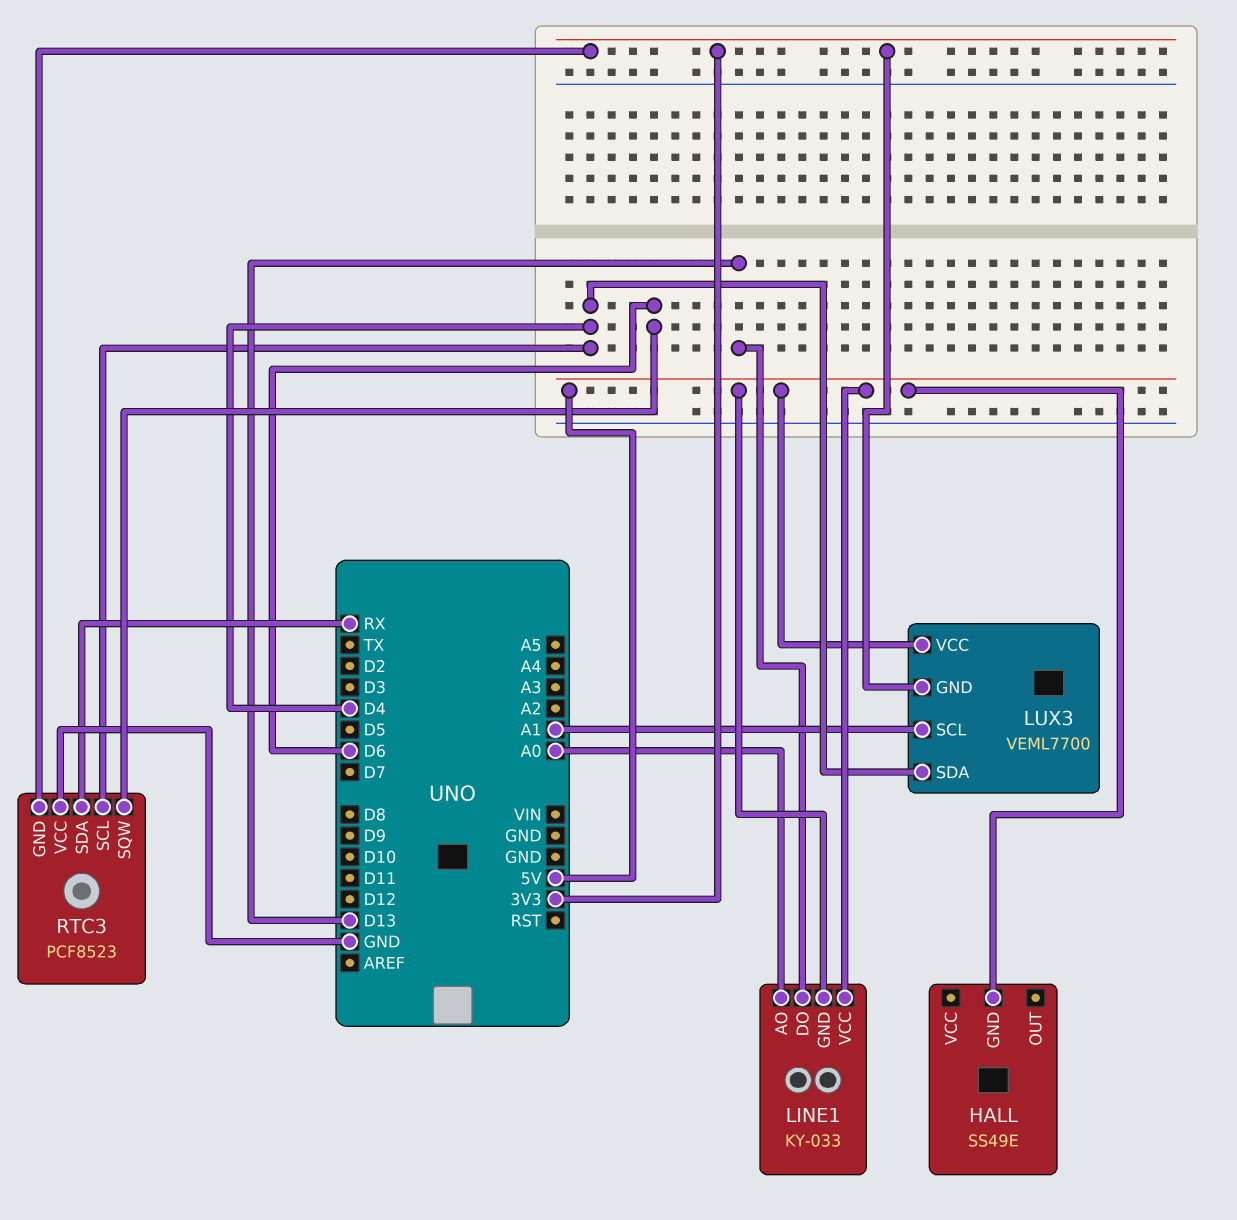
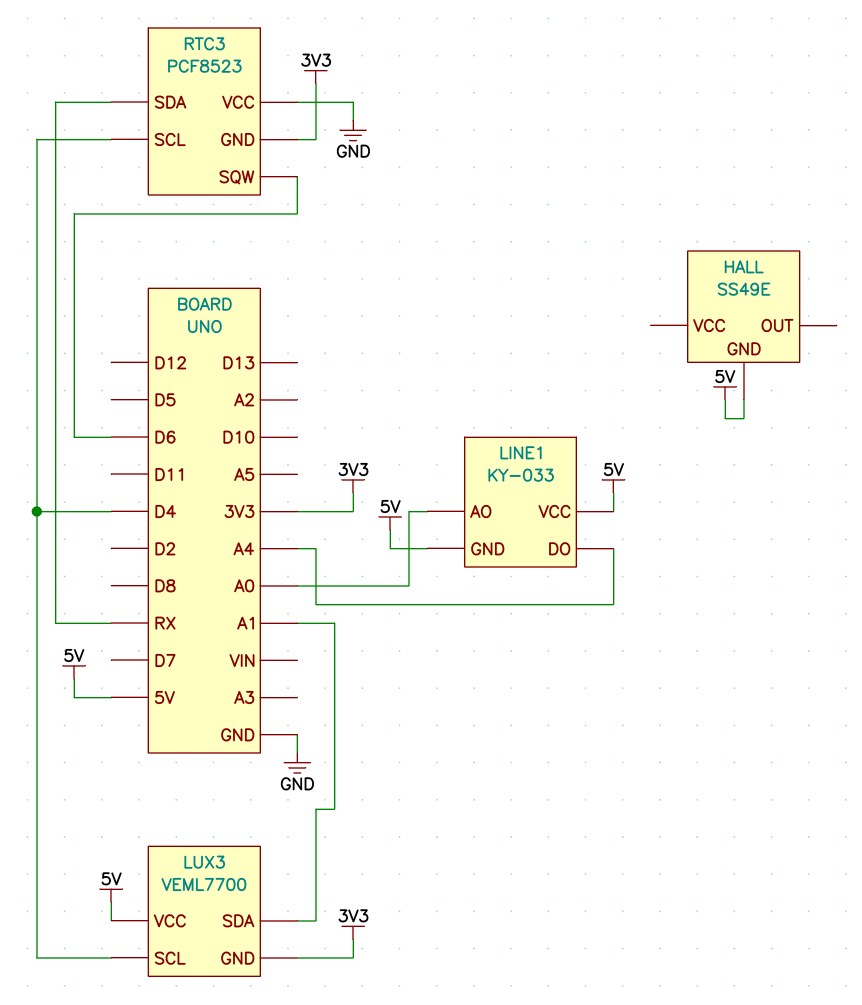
LINE1 pin DO: D13 -> A4
LUX3 pin SCL: A1 -> D4
LUX3 pin SDA: D4 -> A1

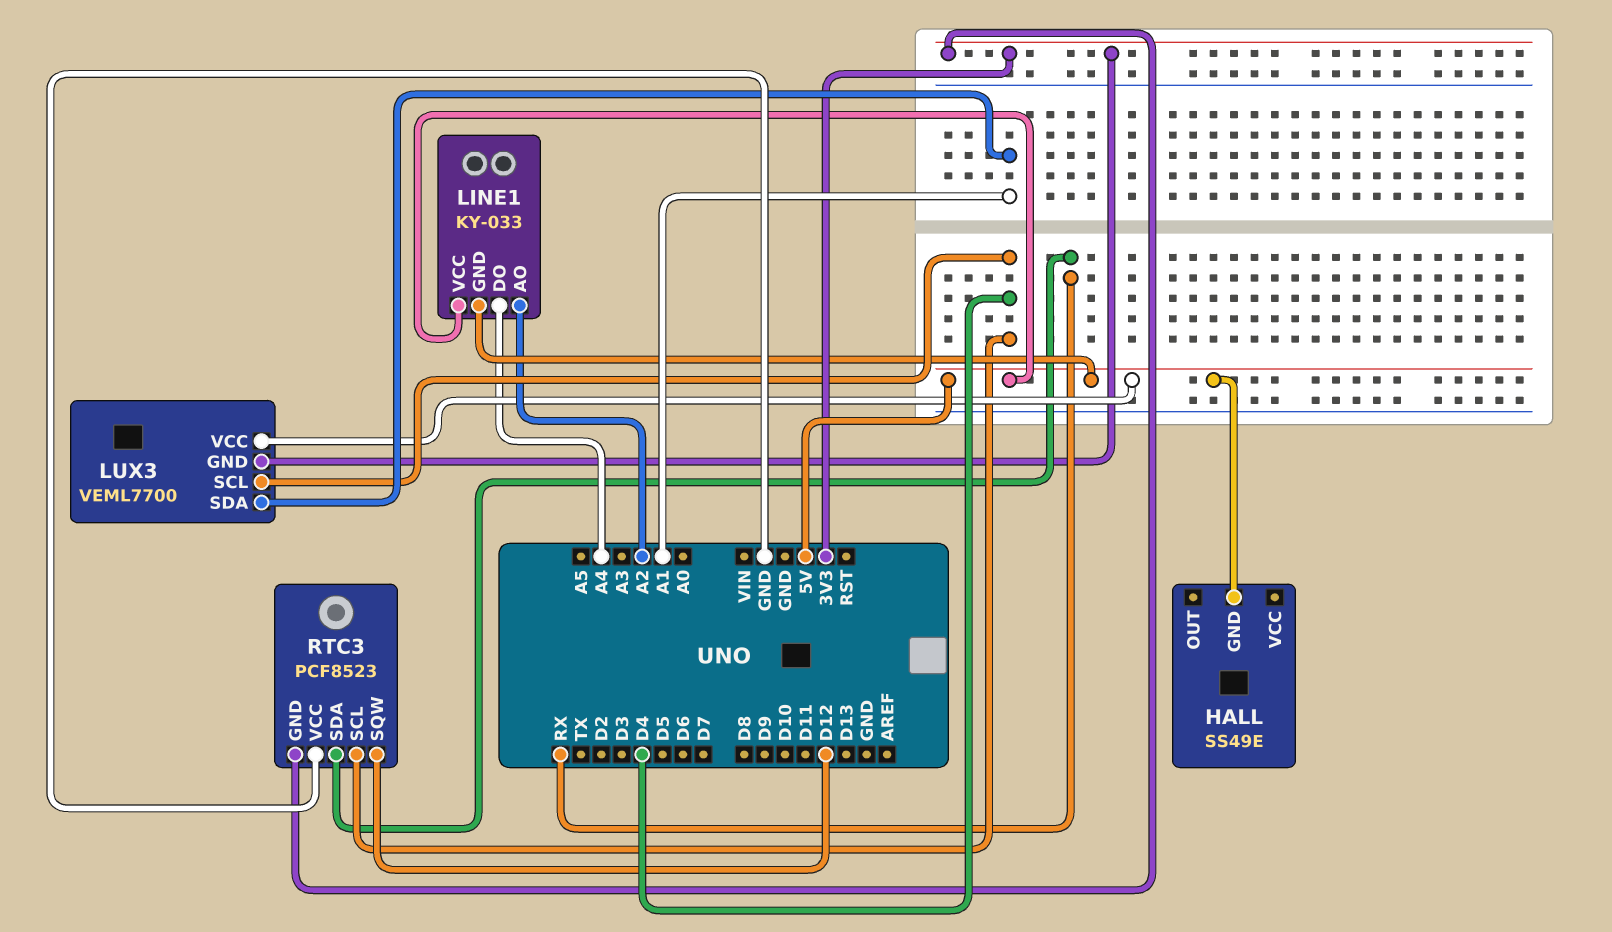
LINE1 pin AO: A0 -> A2
RTC3 pin SQW: D6 -> D12

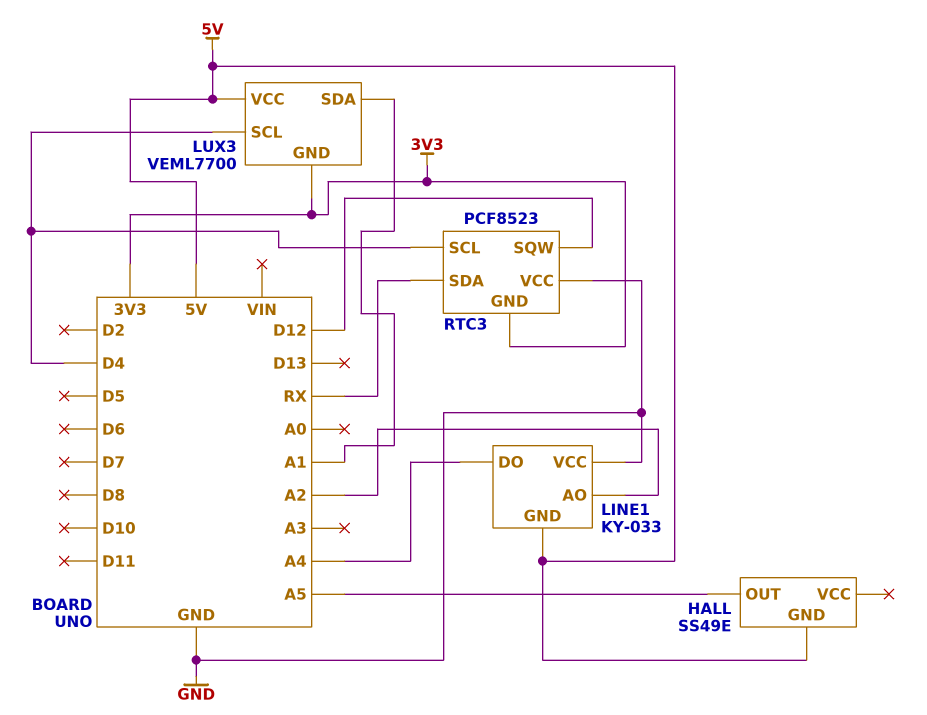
HALL pin OUT: none -> A5
LINE1 pin VCC: 5V -> GND

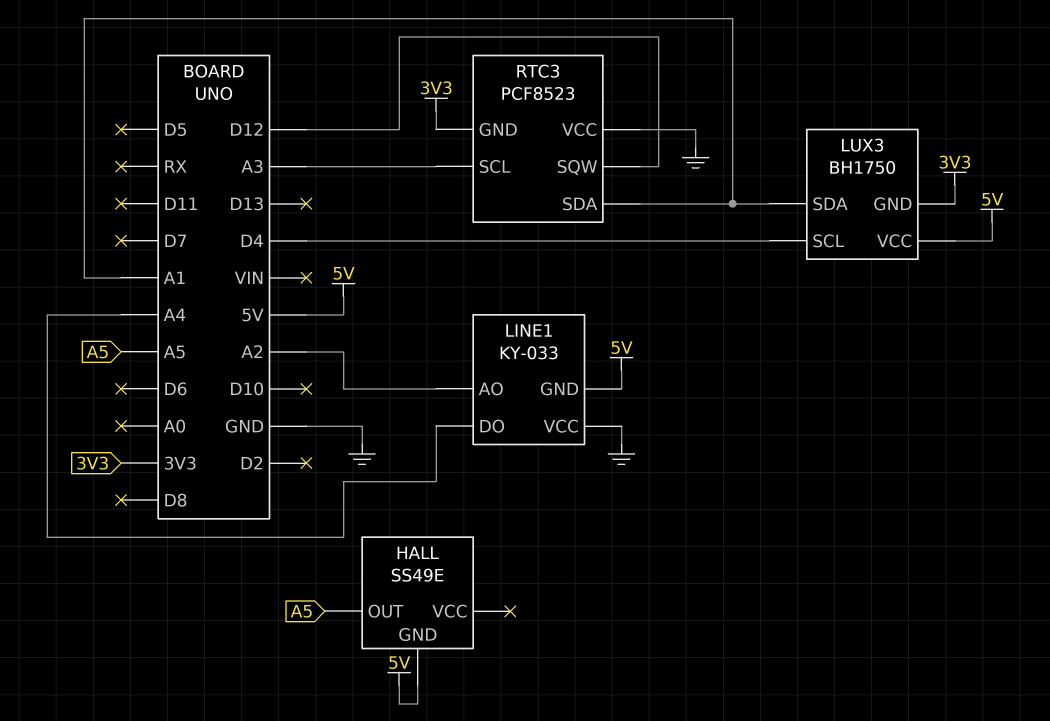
LUX3: VEML7700 -> BH1750
RTC3 pin SCL: D4 -> A3
RTC3 pin SDA: RX -> A1

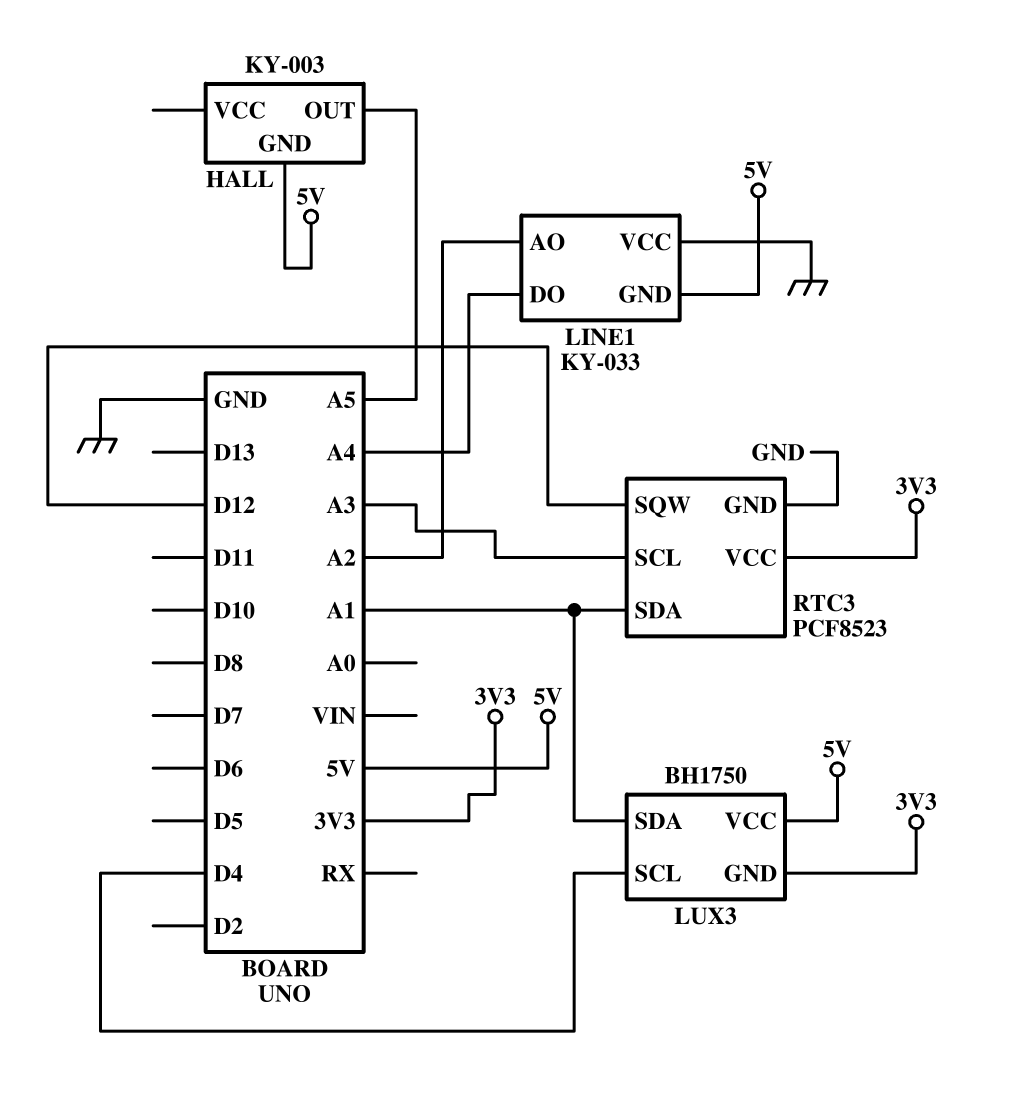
HALL: SS49E -> KY-003
RTC3 pin GND: 3V3 -> GND
RTC3 pin VCC: GND -> 3V3

